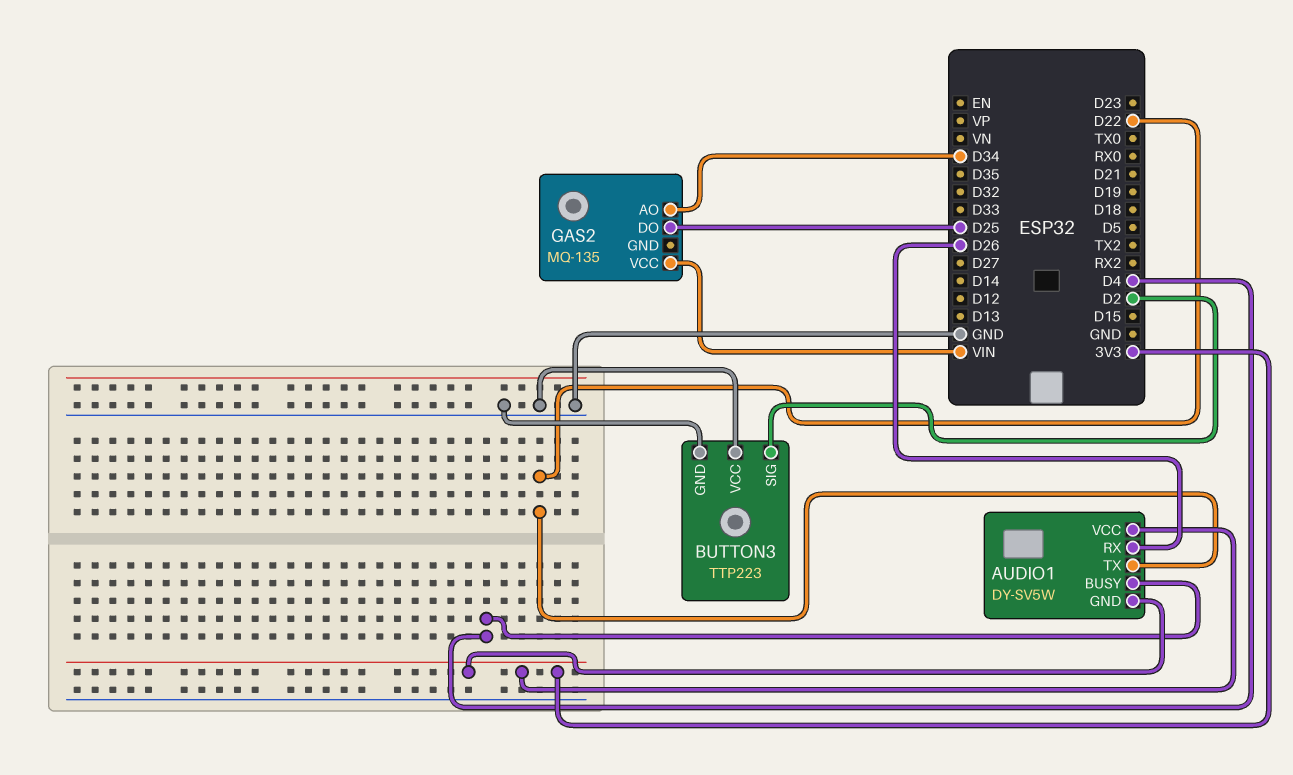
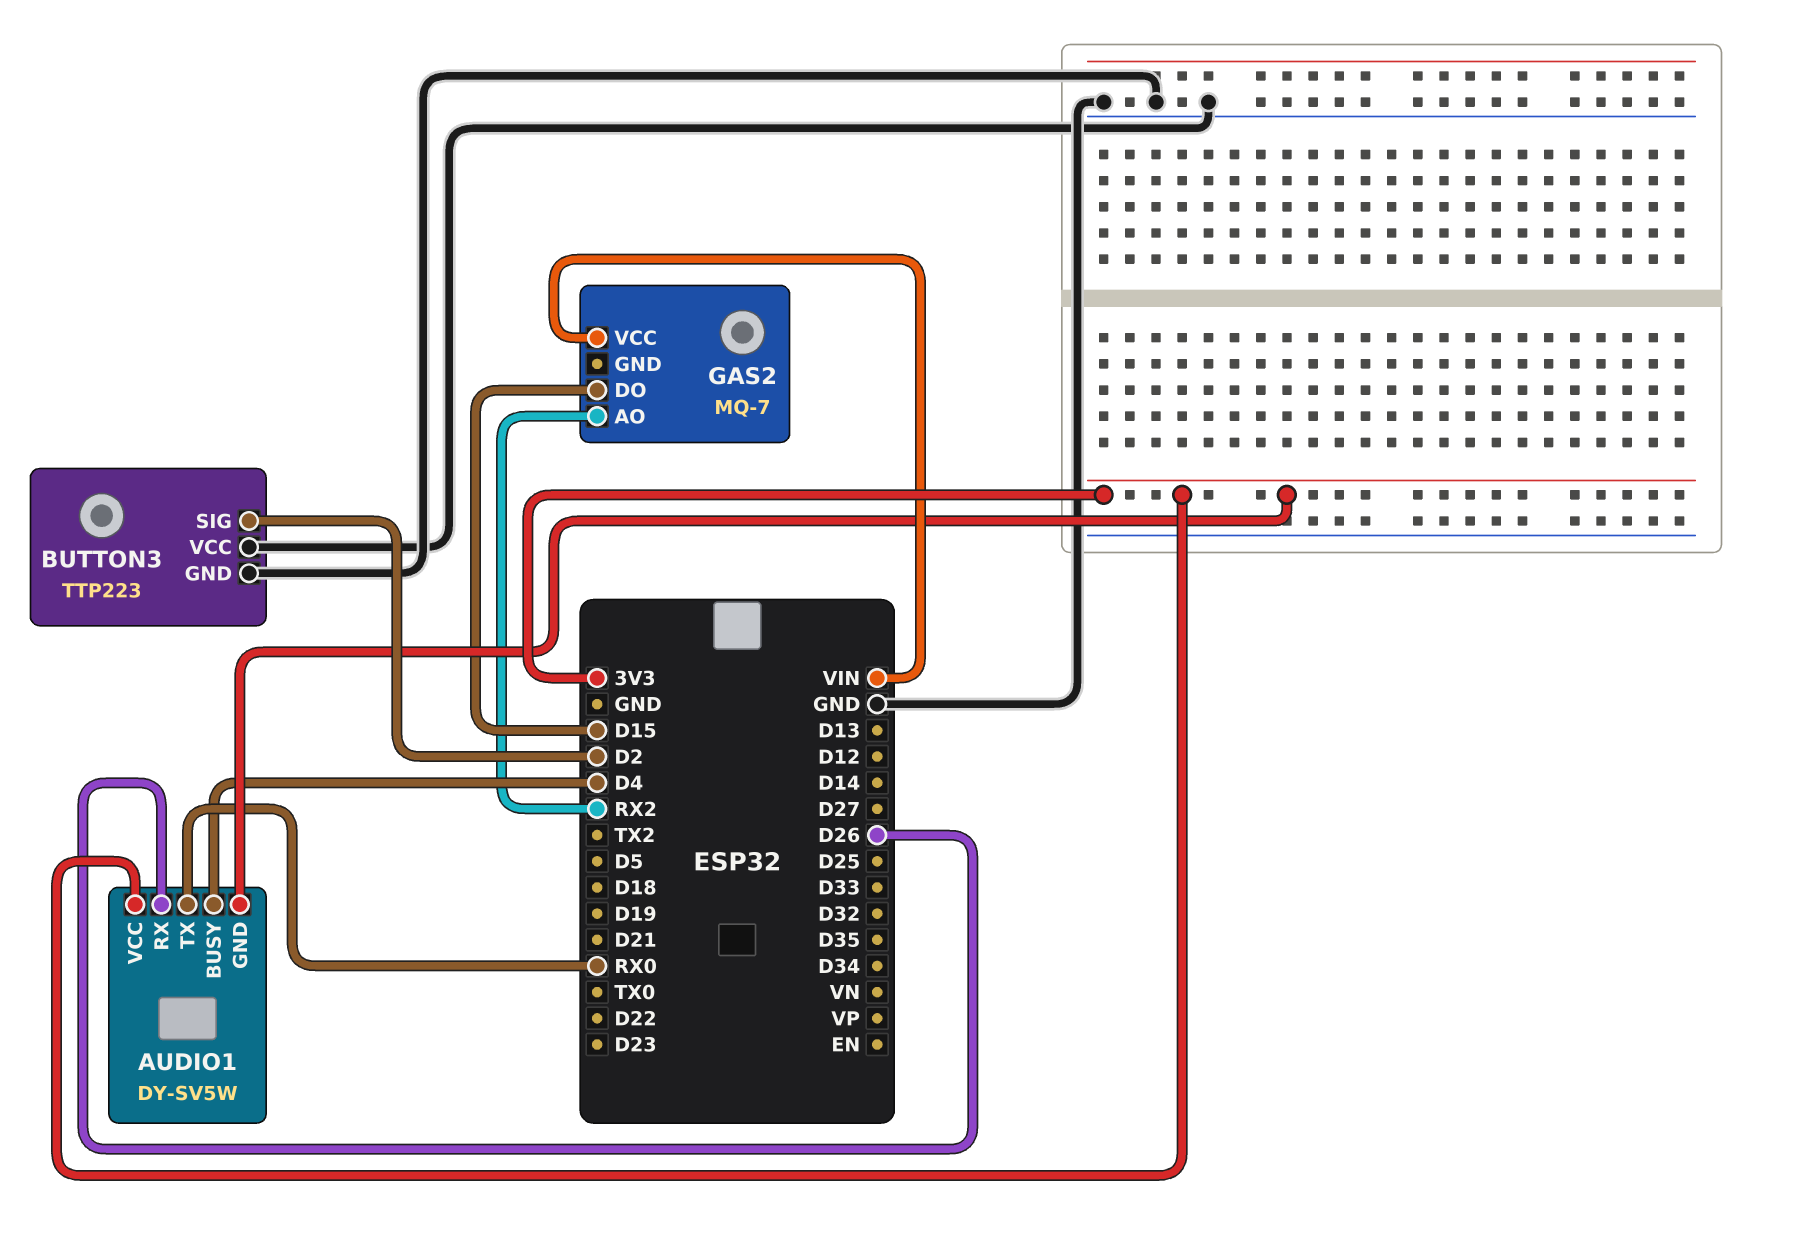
AUDIO1 pin TX: D22 -> RX0
GAS2: MQ-135 -> MQ-7
GAS2 pin AO: D34 -> RX2
GAS2 pin DO: D25 -> D15

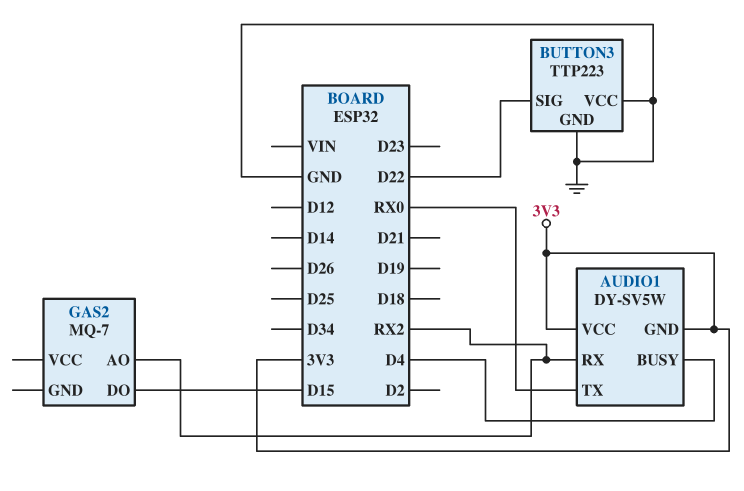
AUDIO1 pin RX: D26 -> RX2
BUTTON3 pin SIG: D2 -> D22
GAS2 pin VCC: VIN -> none

